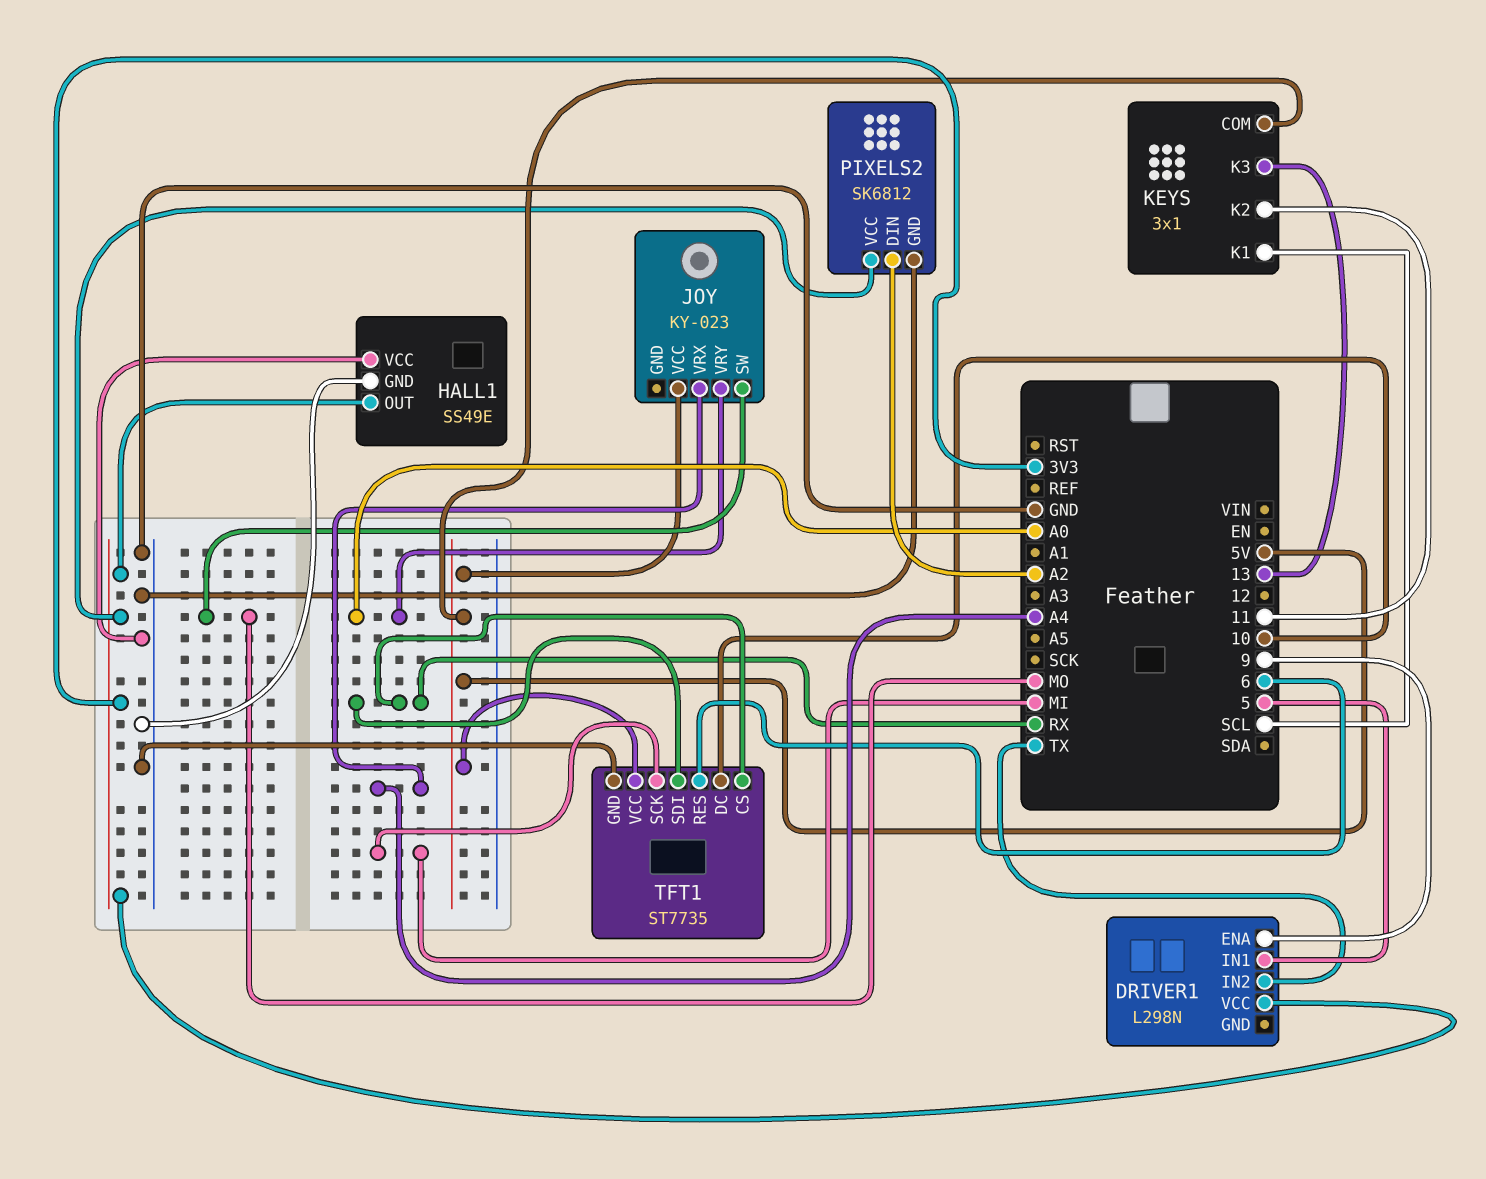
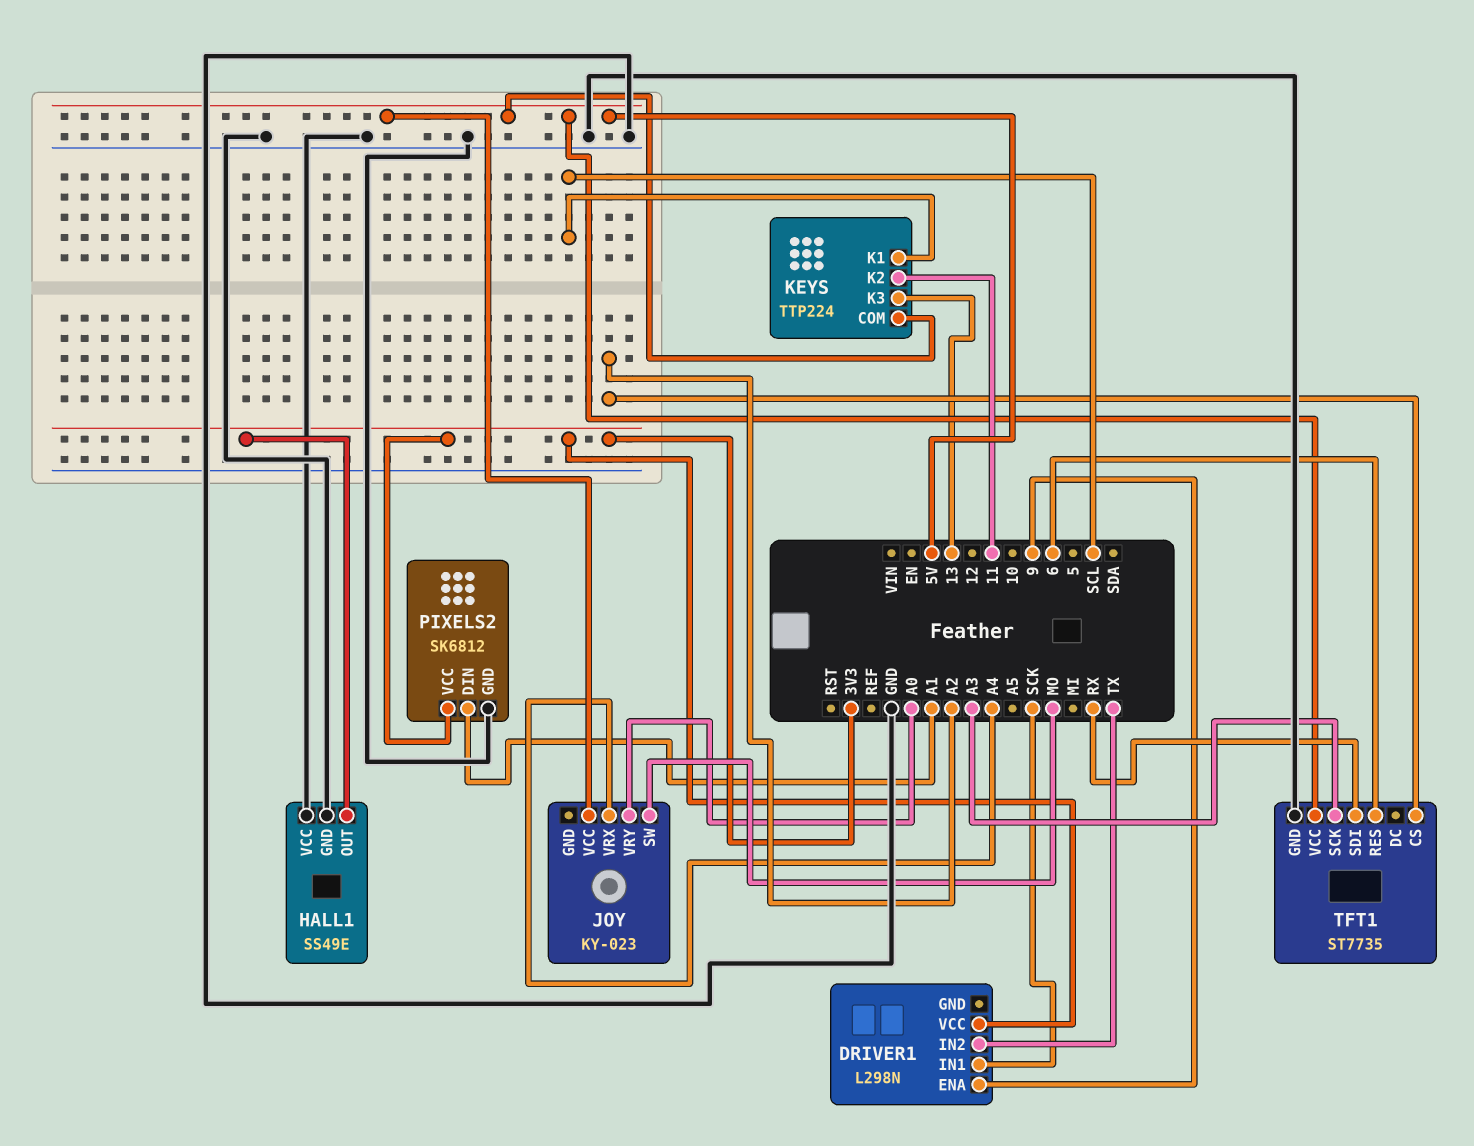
DRIVER1 pin IN1: 5 -> SCK
KEYS: 3x1 -> TTP224
PIXELS2 pin DIN: A2 -> A1
TFT1 pin CS: RX -> A2
TFT1 pin DC: 10 -> none
TFT1 pin SCK: MI -> A3

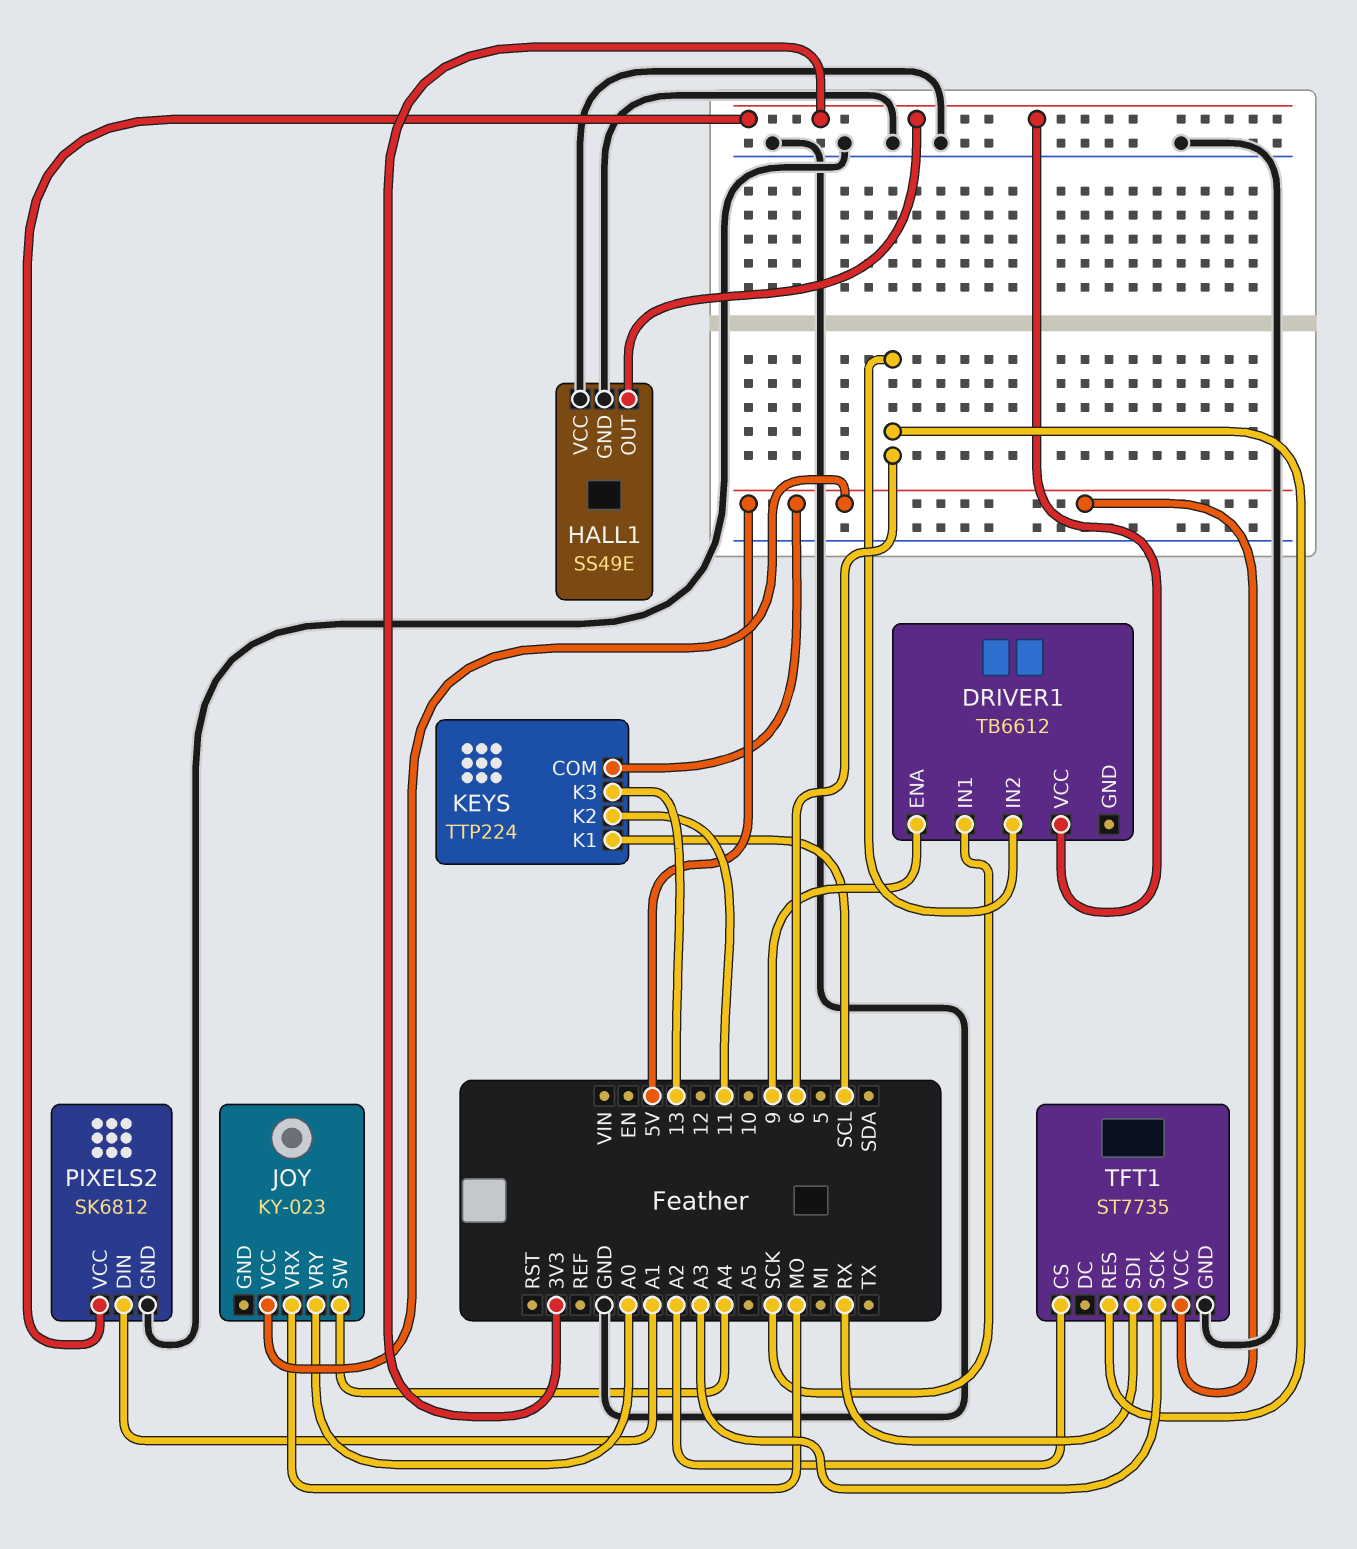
DRIVER1: L298N -> TB6612
DRIVER1 pin IN2: TX -> 6
JOY pin SW: MO -> A4
JOY pin VRX: A4 -> MO

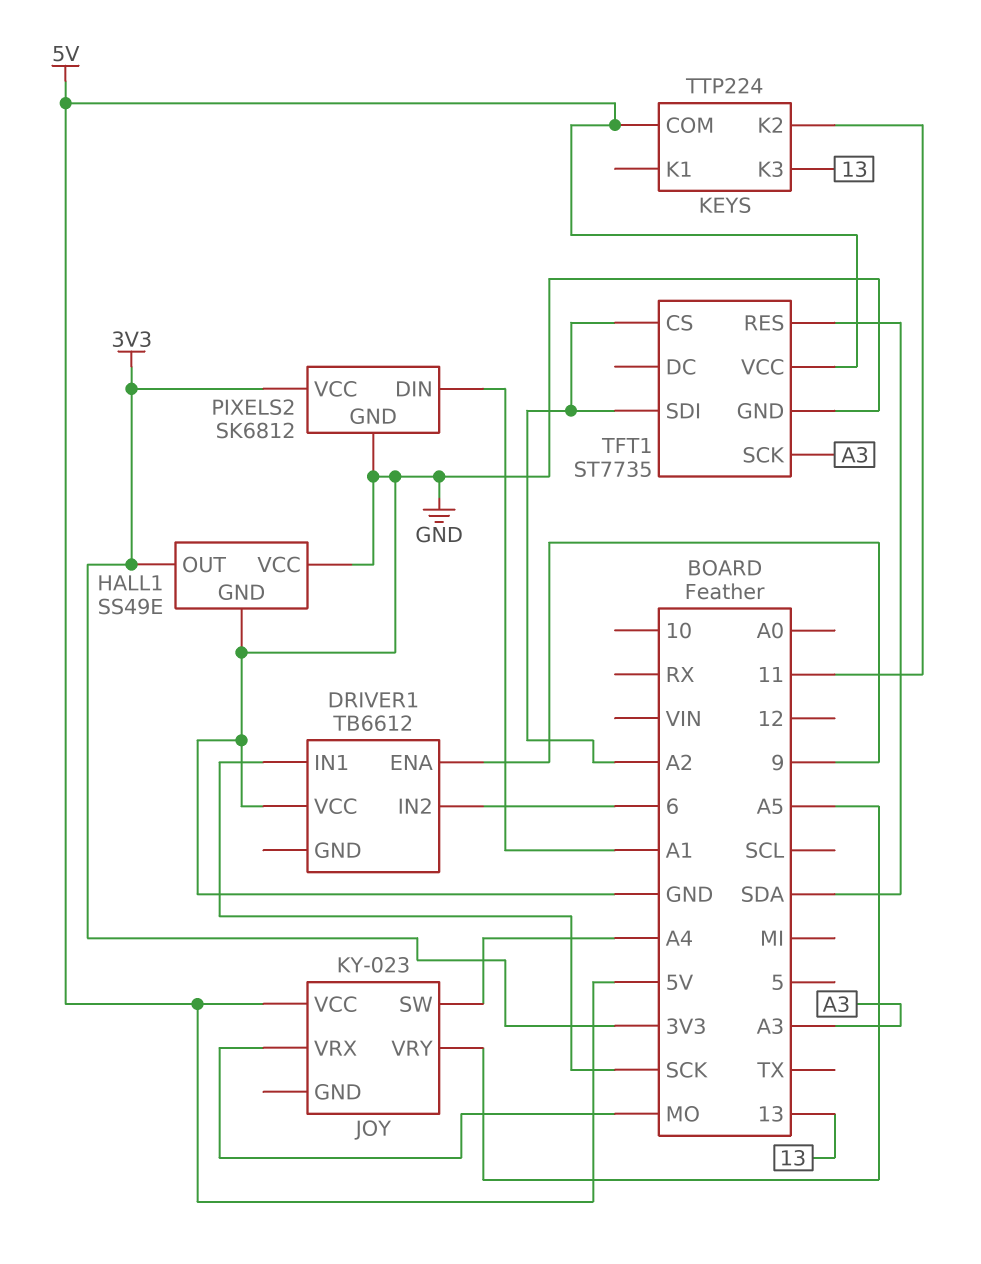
DRIVER1 pin VCC: 3V3 -> GND
JOY pin VRY: A0 -> A5
KEYS pin K1: SCL -> none
TFT1 pin RES: 6 -> SDA
TFT1 pin SDI: RX -> A2

